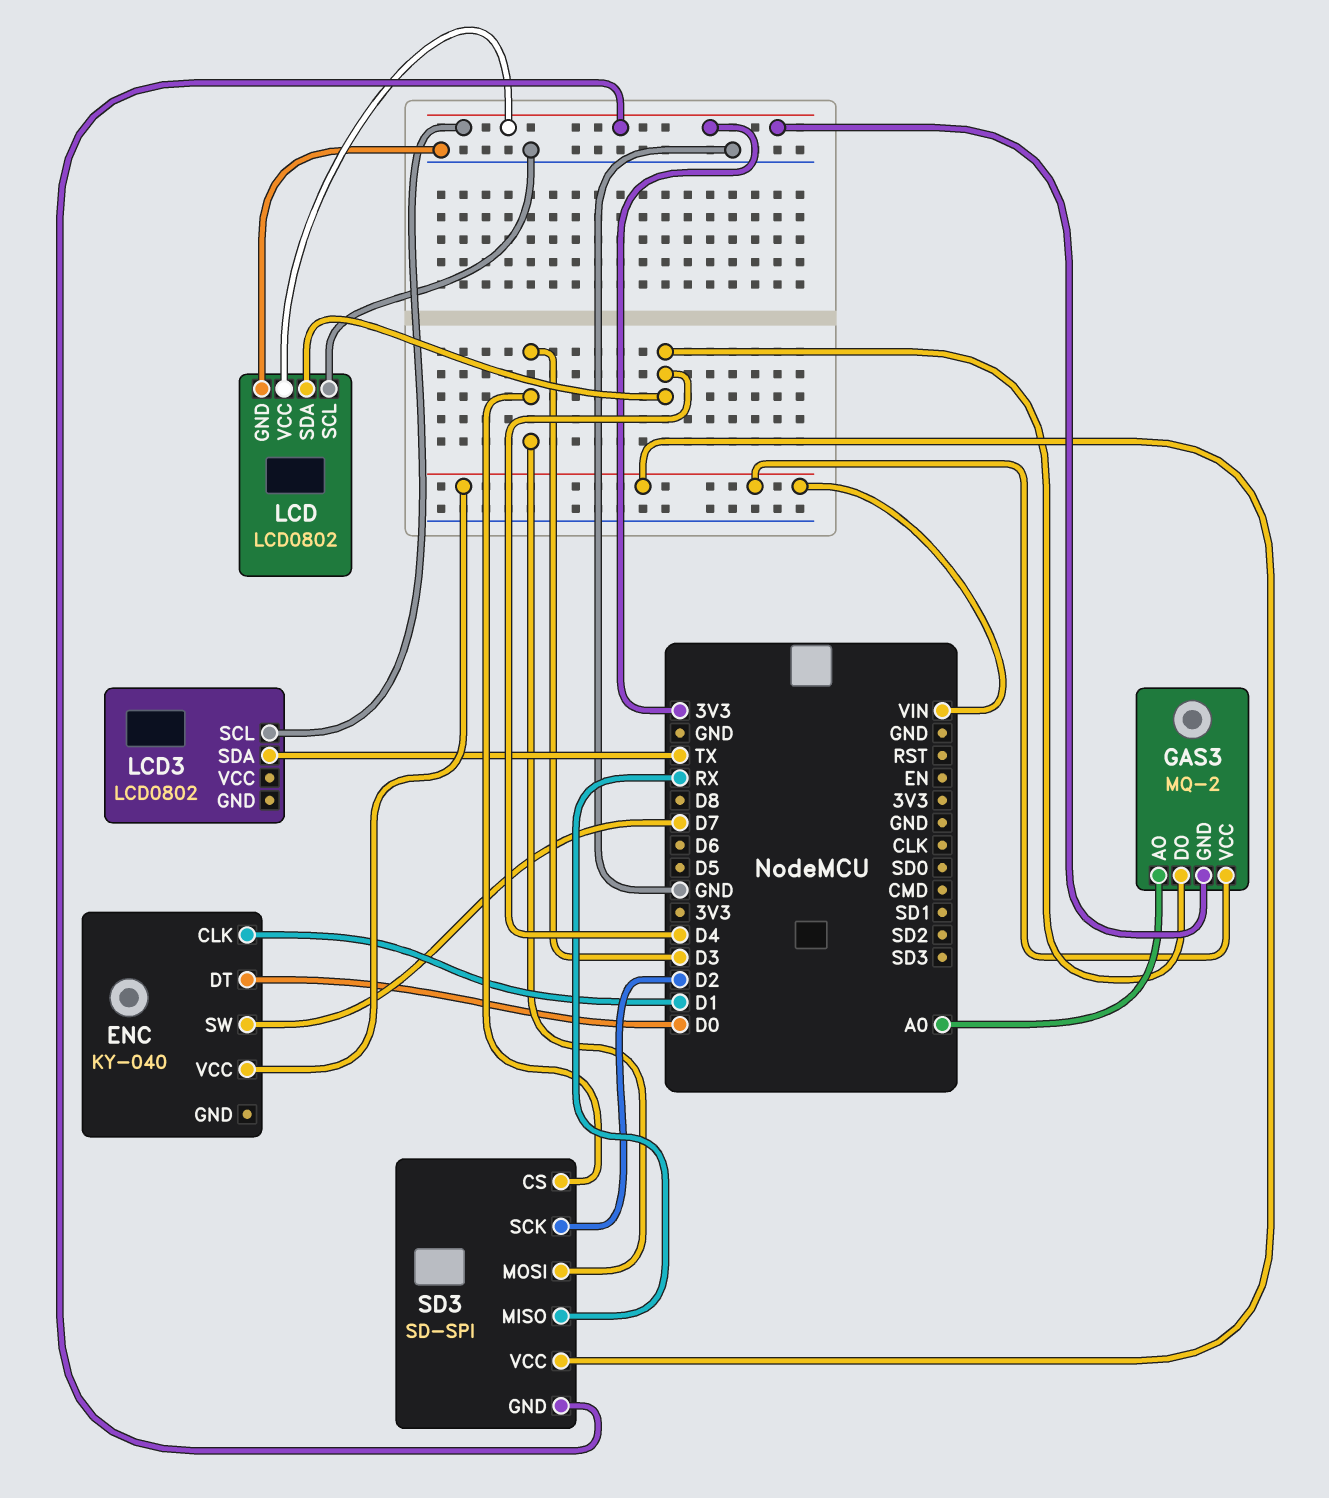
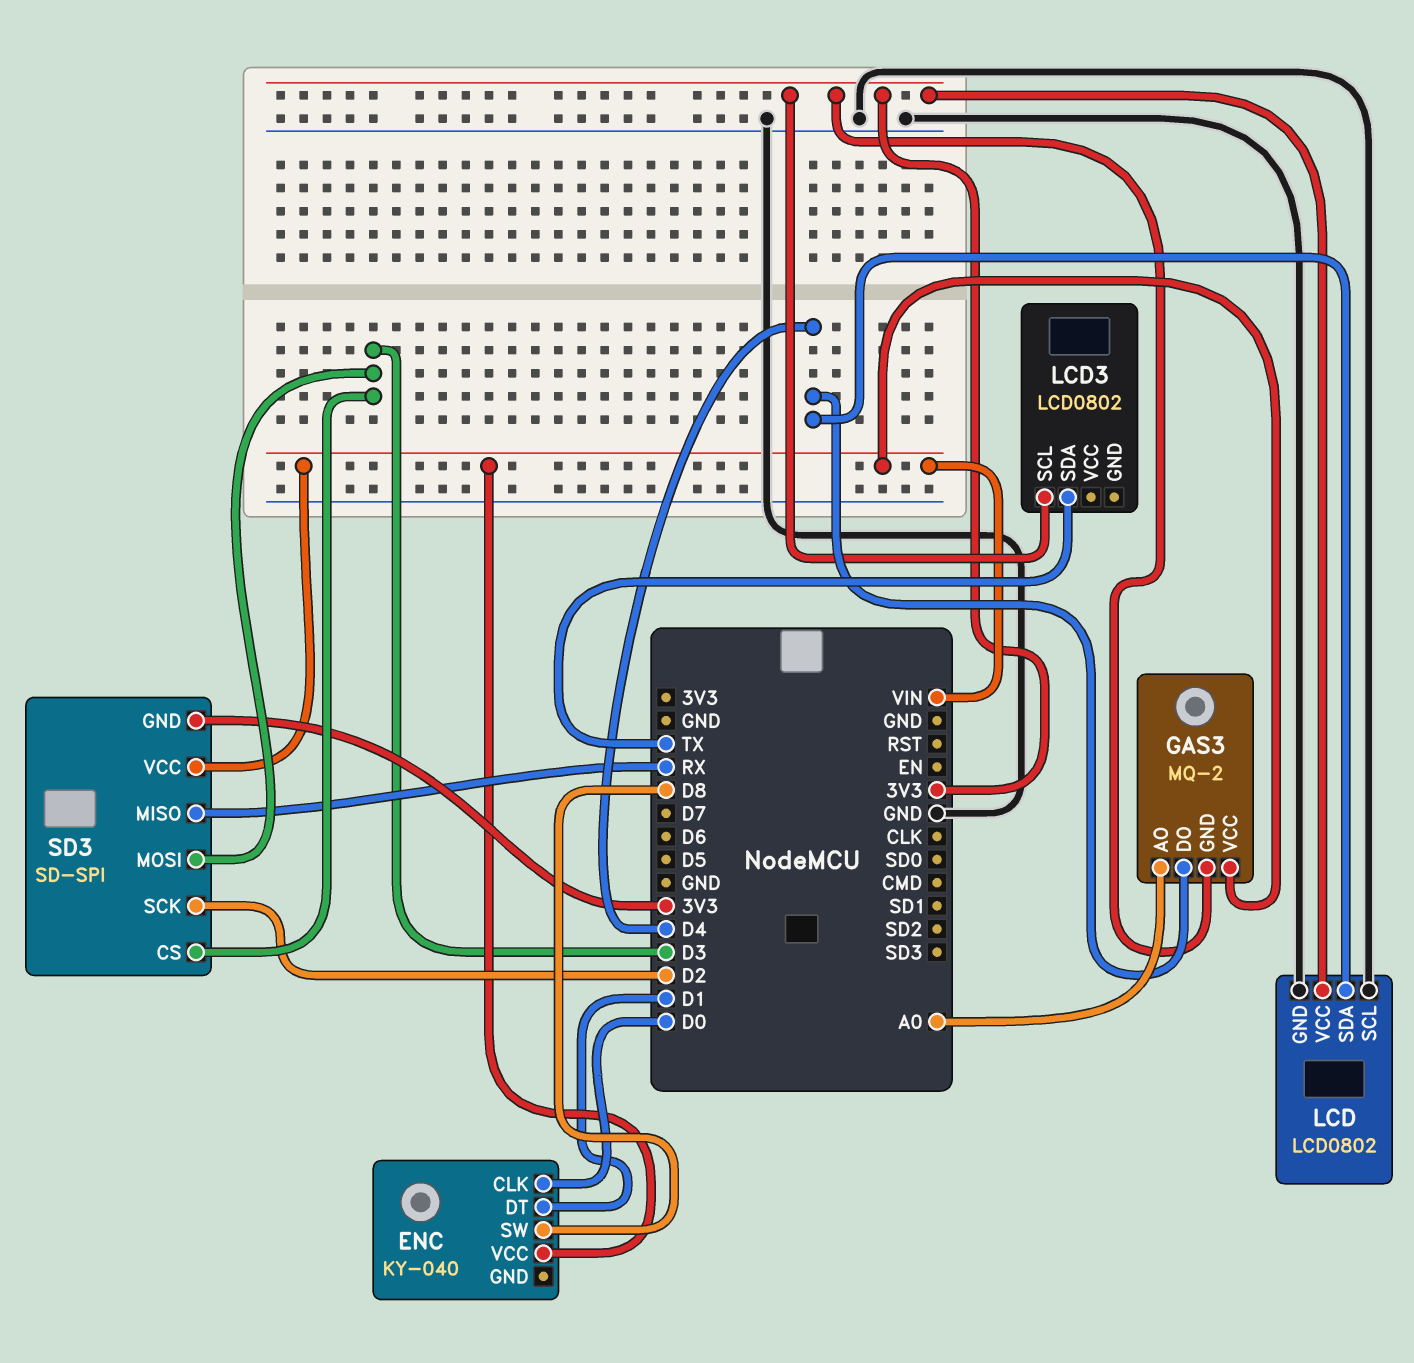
ENC pin CLK: D1 -> D0
ENC pin DT: D0 -> D1
ENC pin SW: D7 -> D8

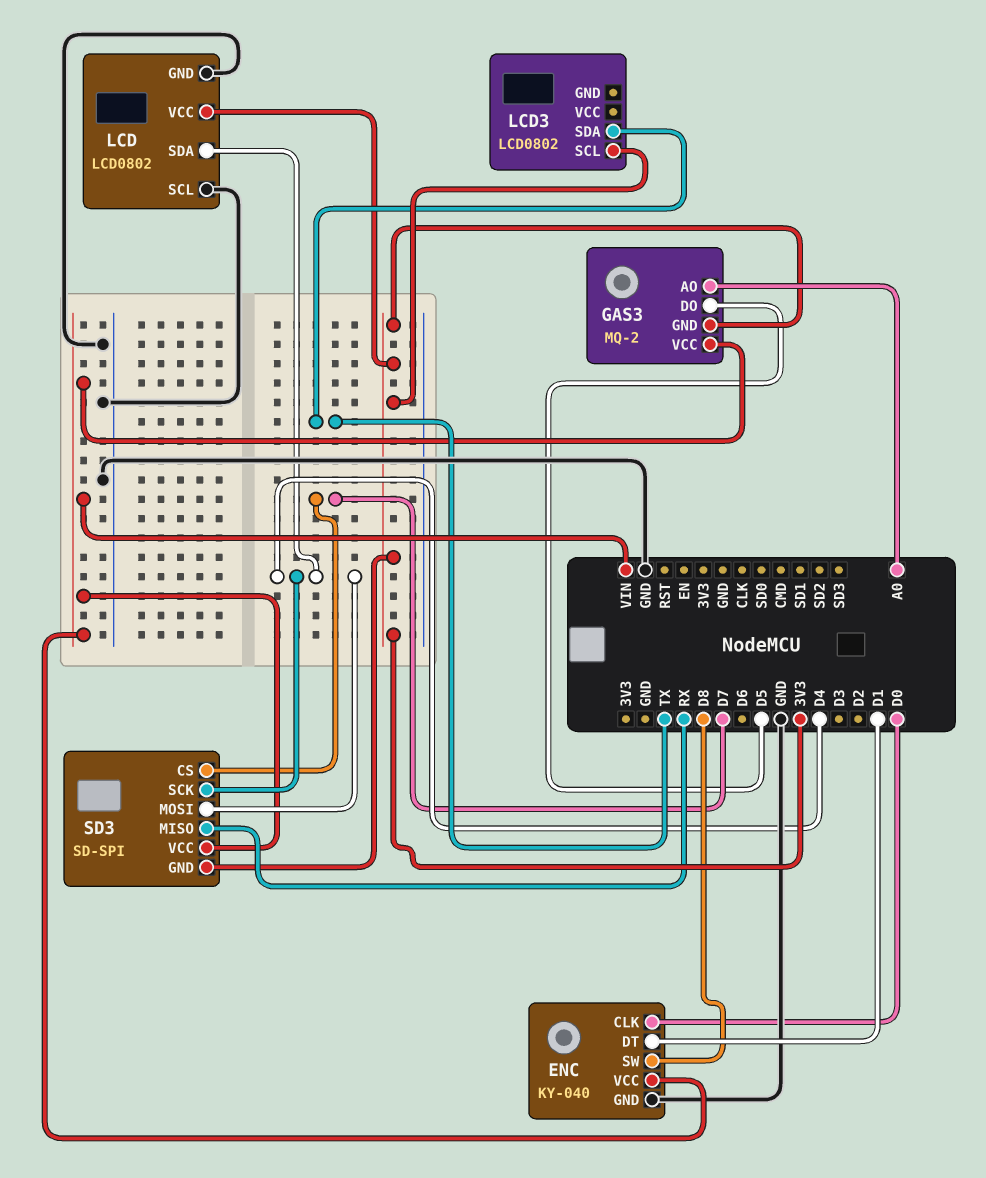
ENC pin GND: none -> GND
GAS3 pin DO: D4 -> D5
SD3 pin CS: D3 -> D7
SD3 pin MOSI: D3 -> D4
SD3 pin SCK: D2 -> D4

